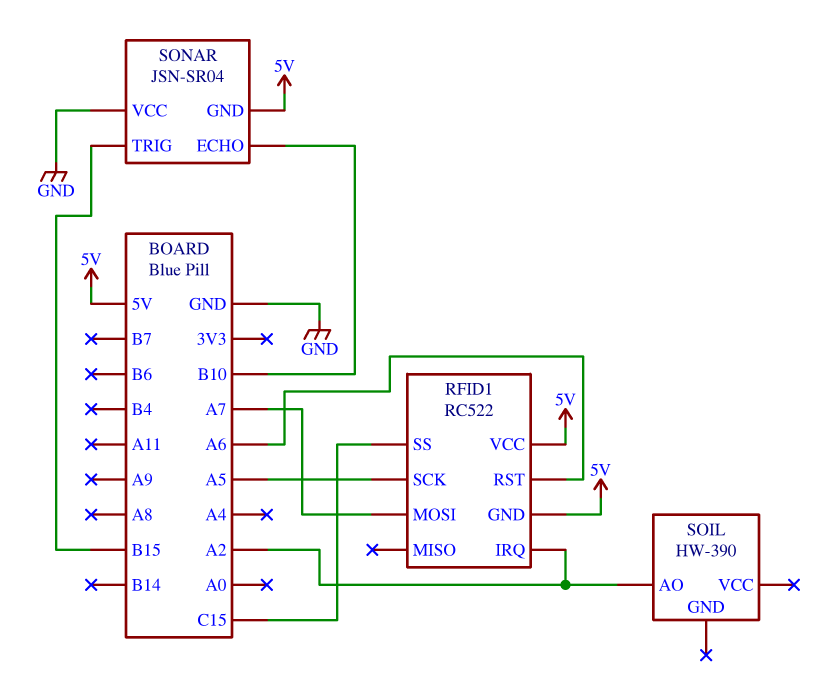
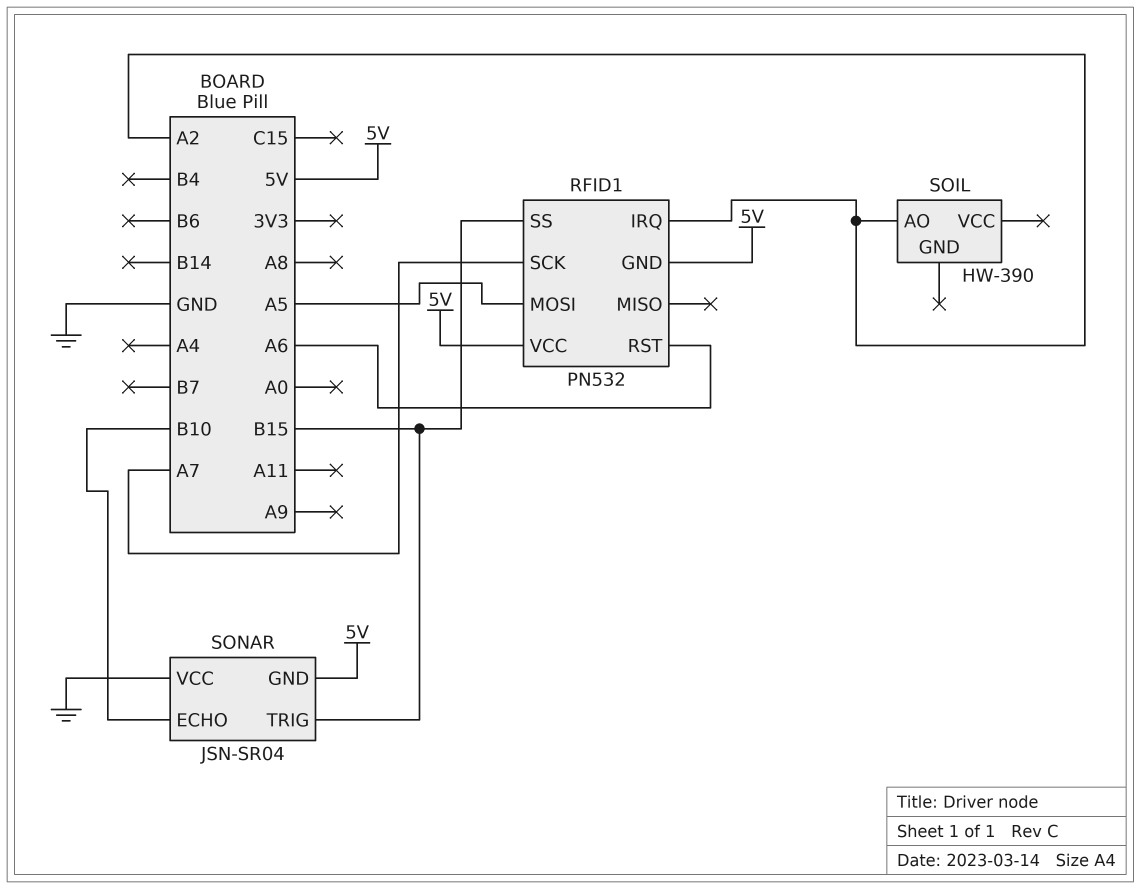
RFID1: RC522 -> PN532
RFID1 pin MOSI: A7 -> A5
RFID1 pin SCK: A5 -> A7
RFID1 pin SS: C15 -> B15

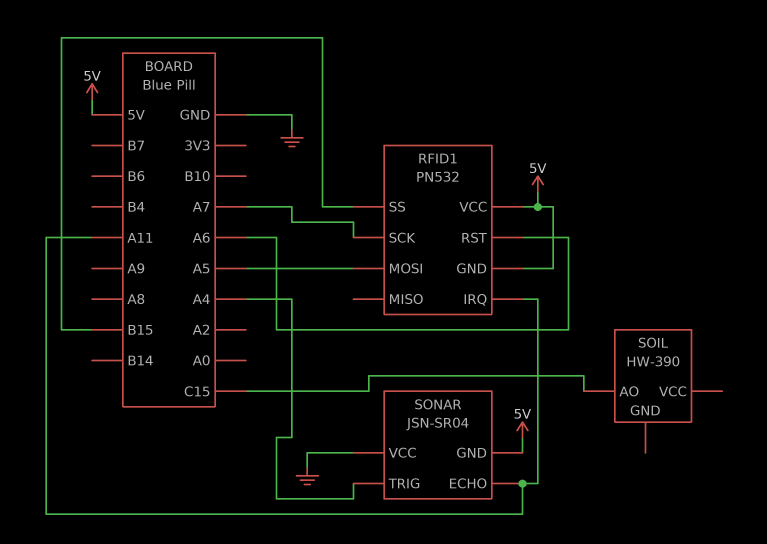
RFID1 pin IRQ: A2 -> A11
SOIL pin AO: A2 -> C15
SONAR pin ECHO: B10 -> A11
SONAR pin TRIG: B15 -> A4

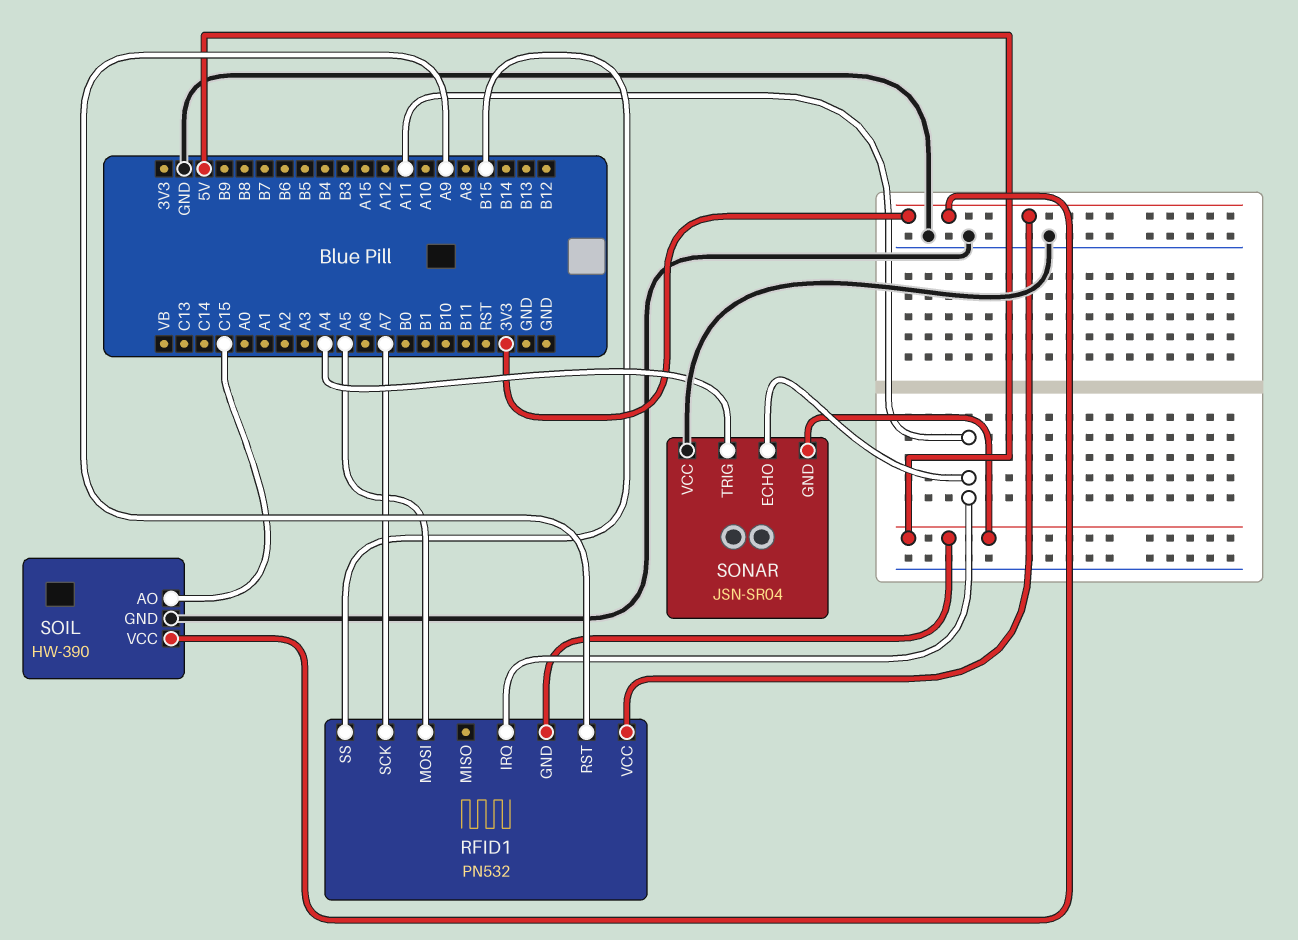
RFID1 pin RST: A6 -> A9
RFID1 pin VCC: 5V -> 3V3
SOIL pin GND: none -> GND
SOIL pin VCC: none -> 3V3

